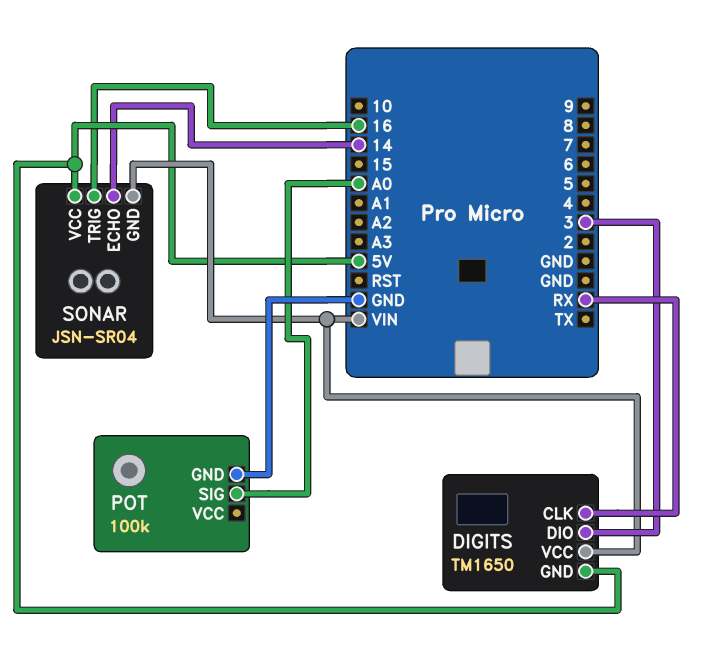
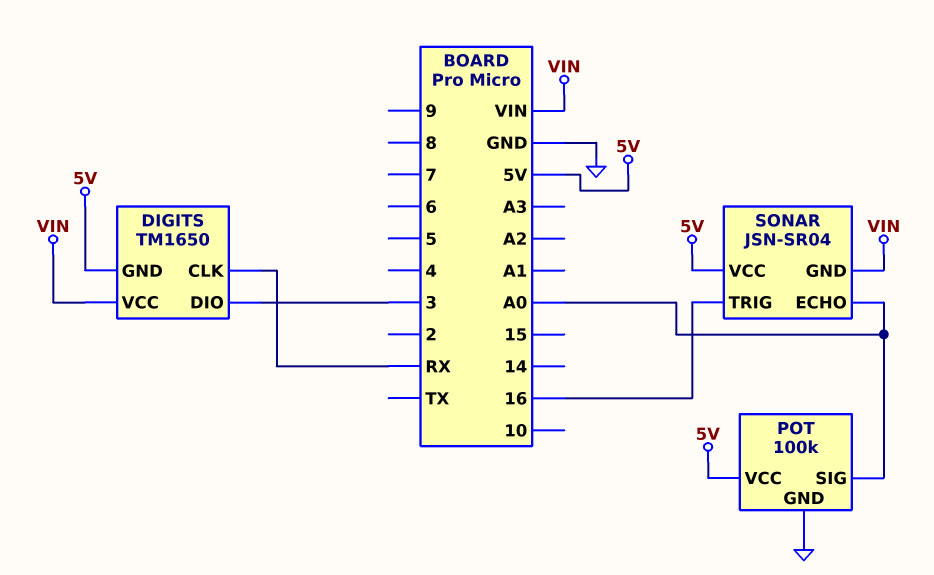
POT pin VCC: none -> 5V
SONAR pin ECHO: 14 -> A0

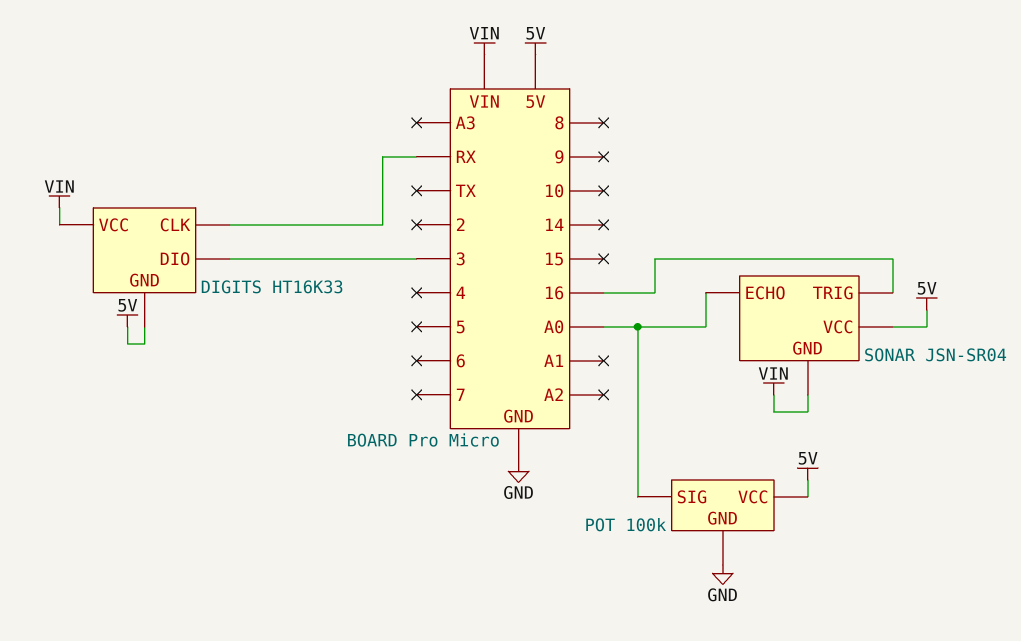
DIGITS: TM1650 -> HT16K33

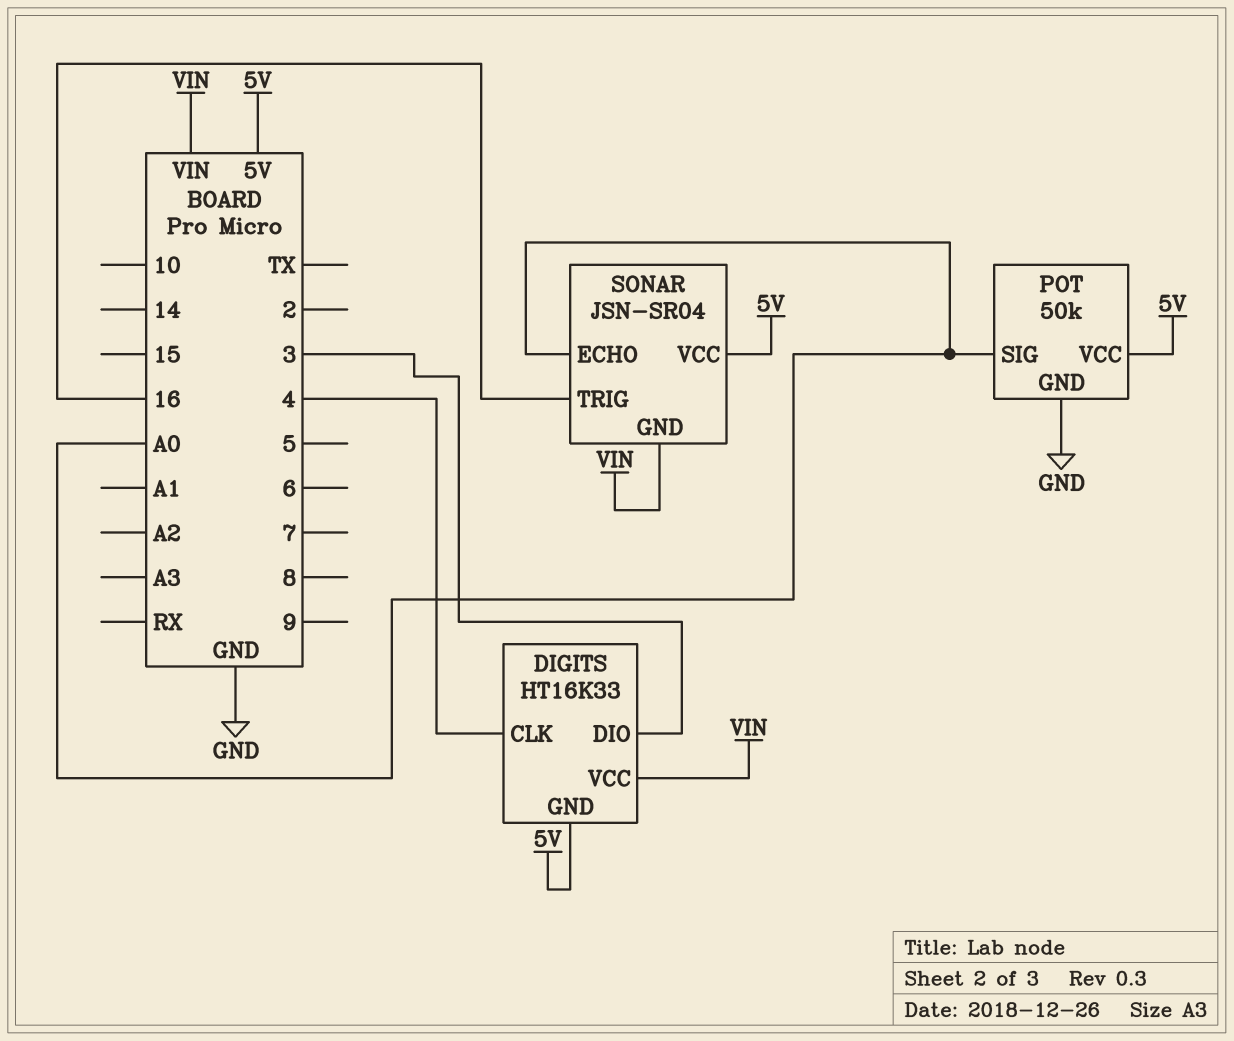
DIGITS pin CLK: RX -> 4
POT: 100k -> 50k

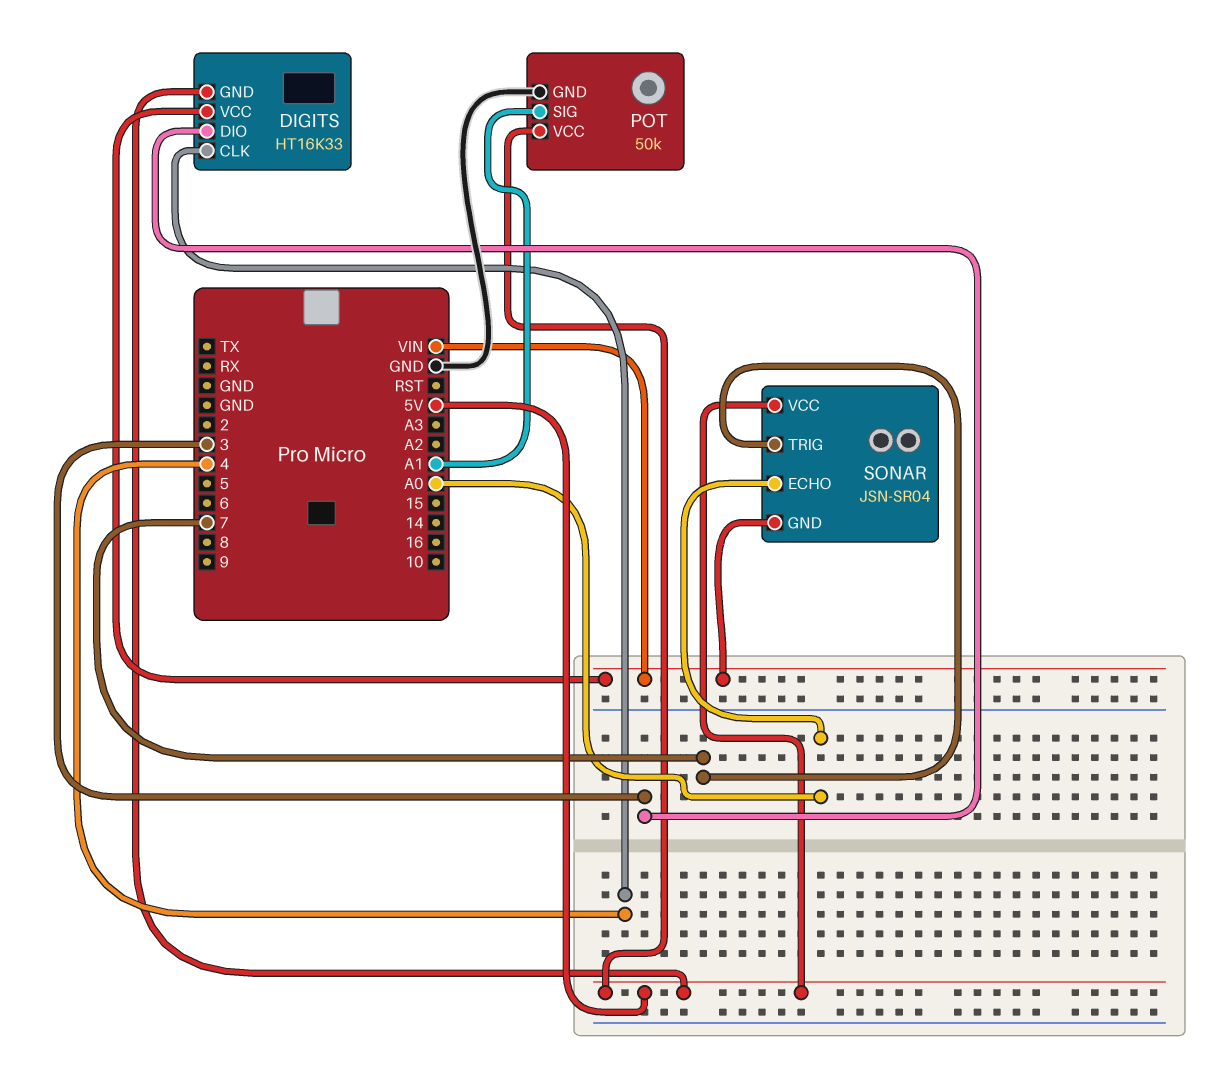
POT pin SIG: A0 -> A1
SONAR pin TRIG: 16 -> 7

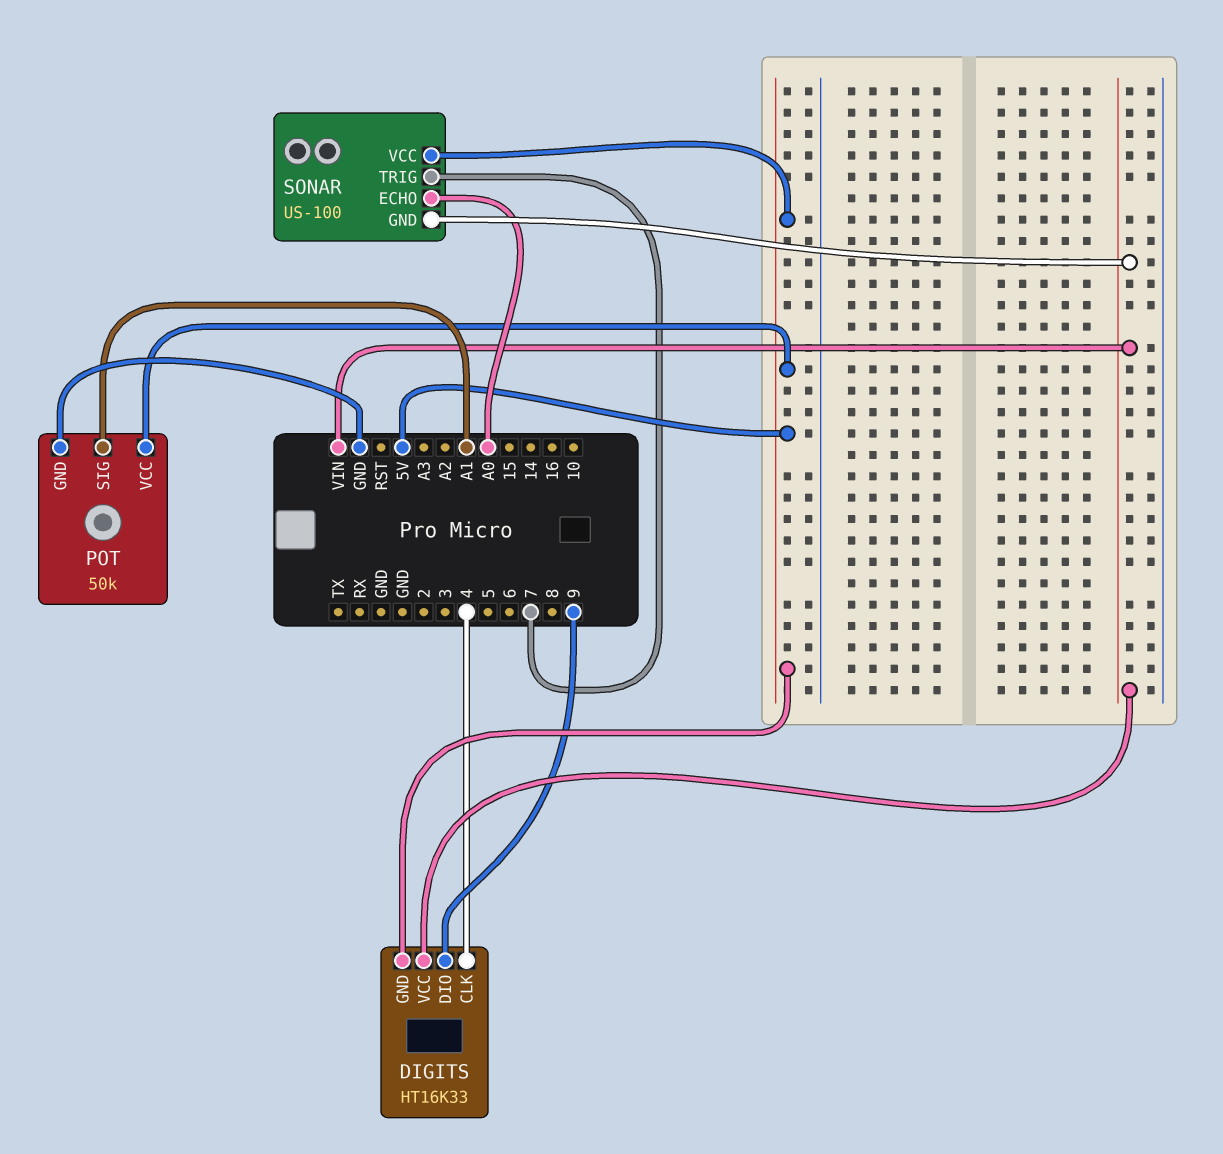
DIGITS pin DIO: 3 -> 9
SONAR: JSN-SR04 -> US-100

